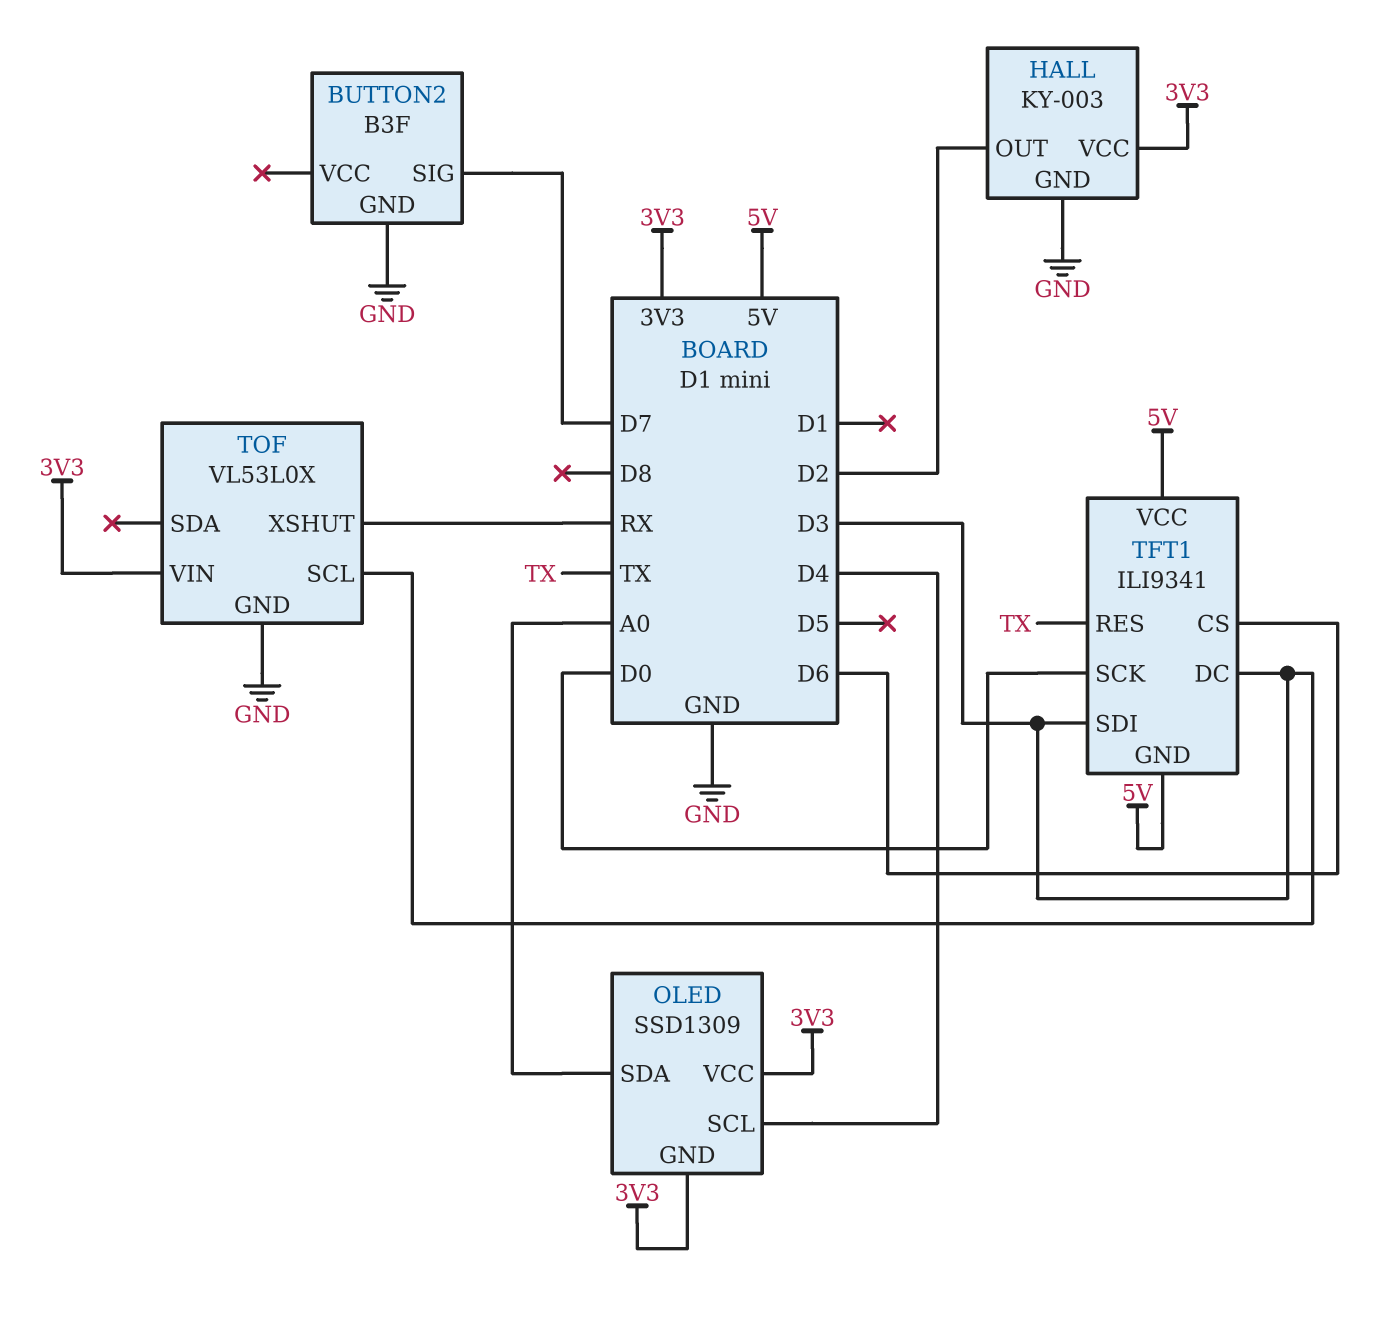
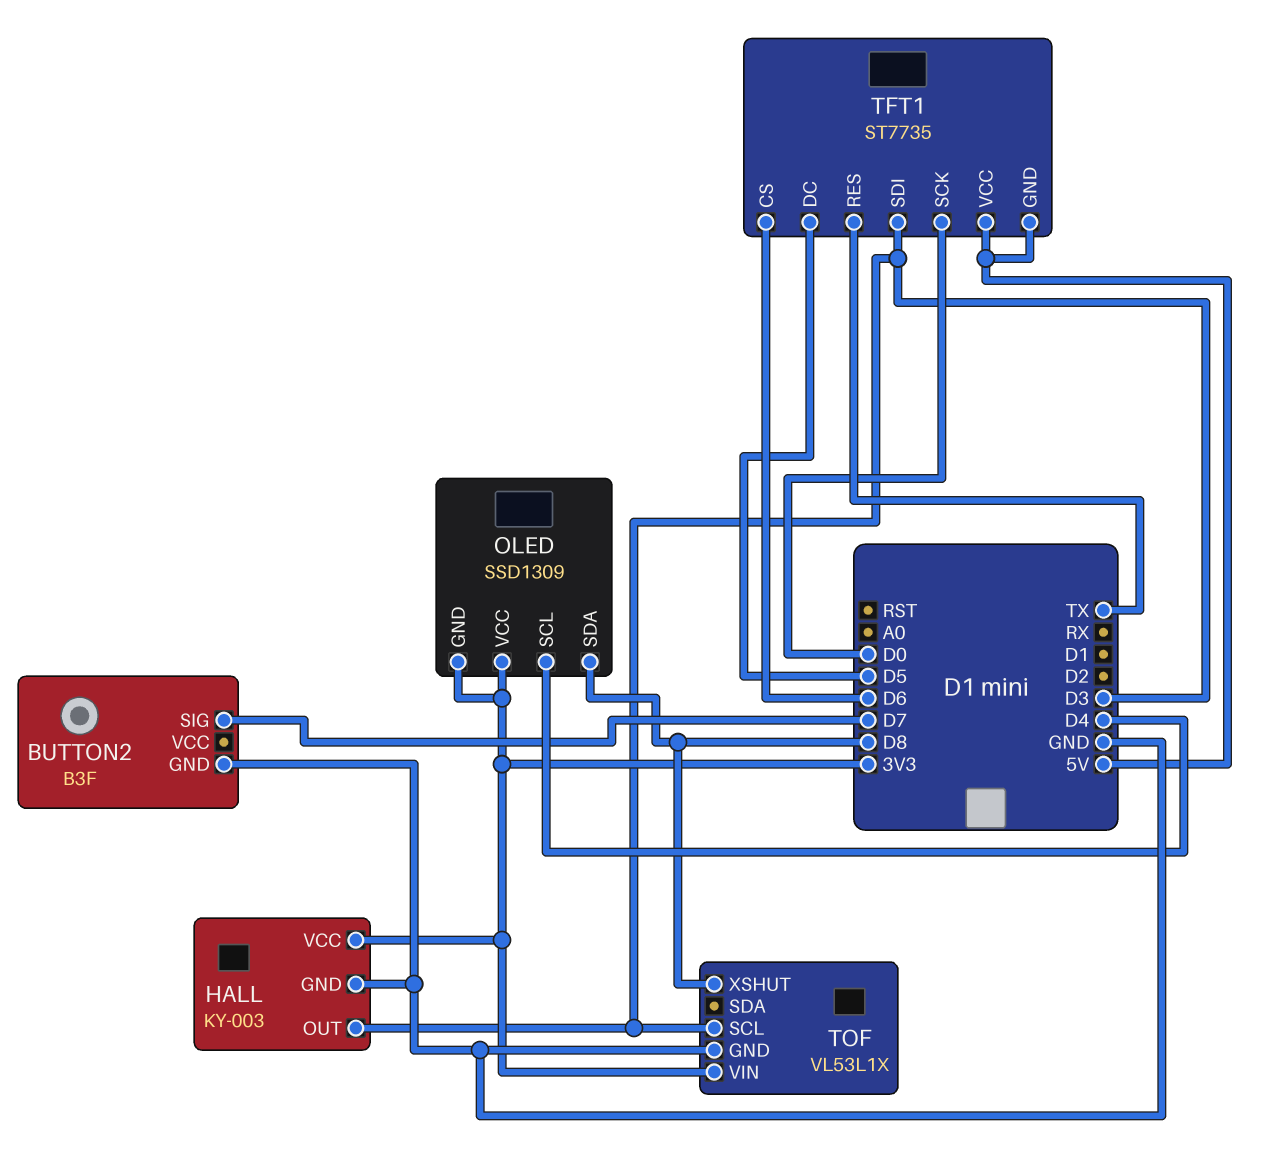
HALL pin OUT: D2 -> D3
OLED pin SDA: A0 -> D8
TFT1: ILI9341 -> ST7735
TFT1 pin DC: D3 -> D5
TOF: VL53L0X -> VL53L1X
TOF pin XSHUT: RX -> D8

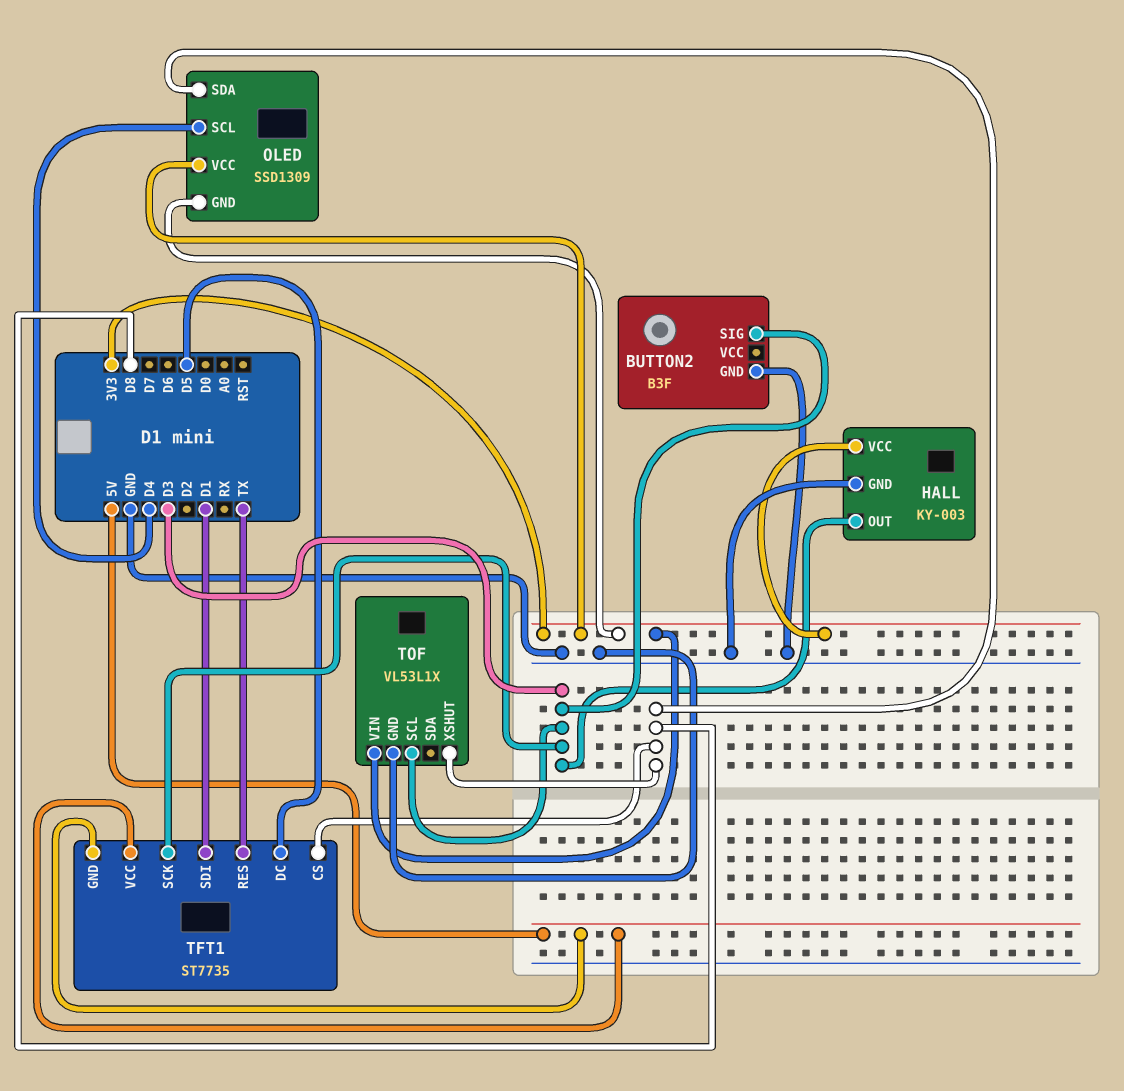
BUTTON2 pin SIG: D7 -> D3
TFT1 pin CS: D6 -> D8
TFT1 pin SCK: D0 -> D3
TFT1 pin SDI: D3 -> D1

